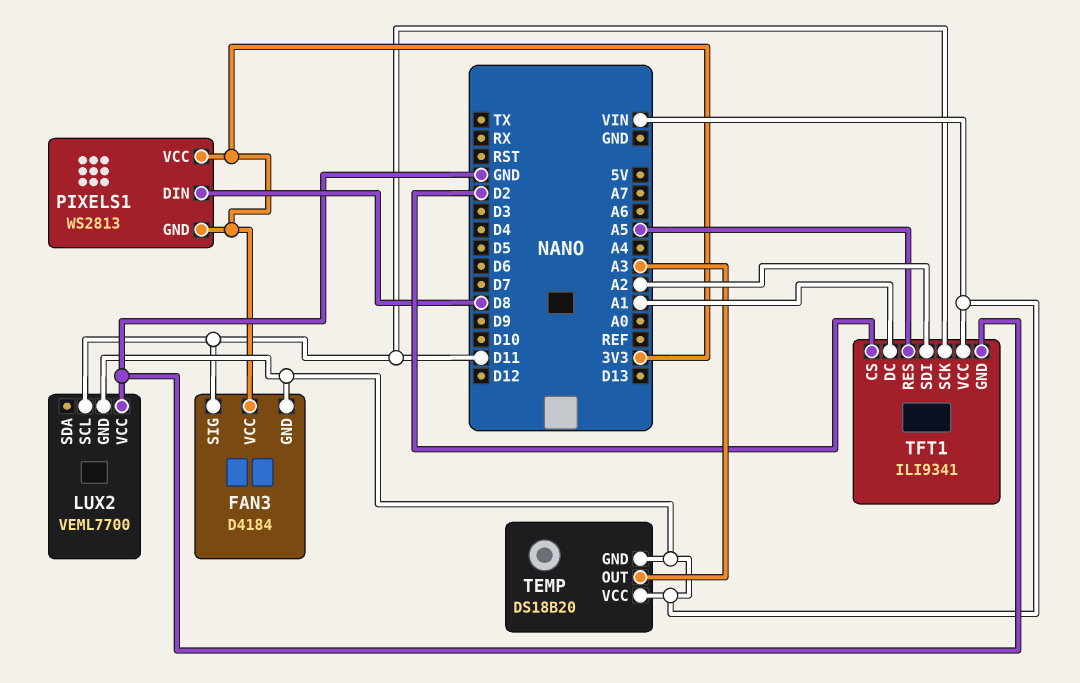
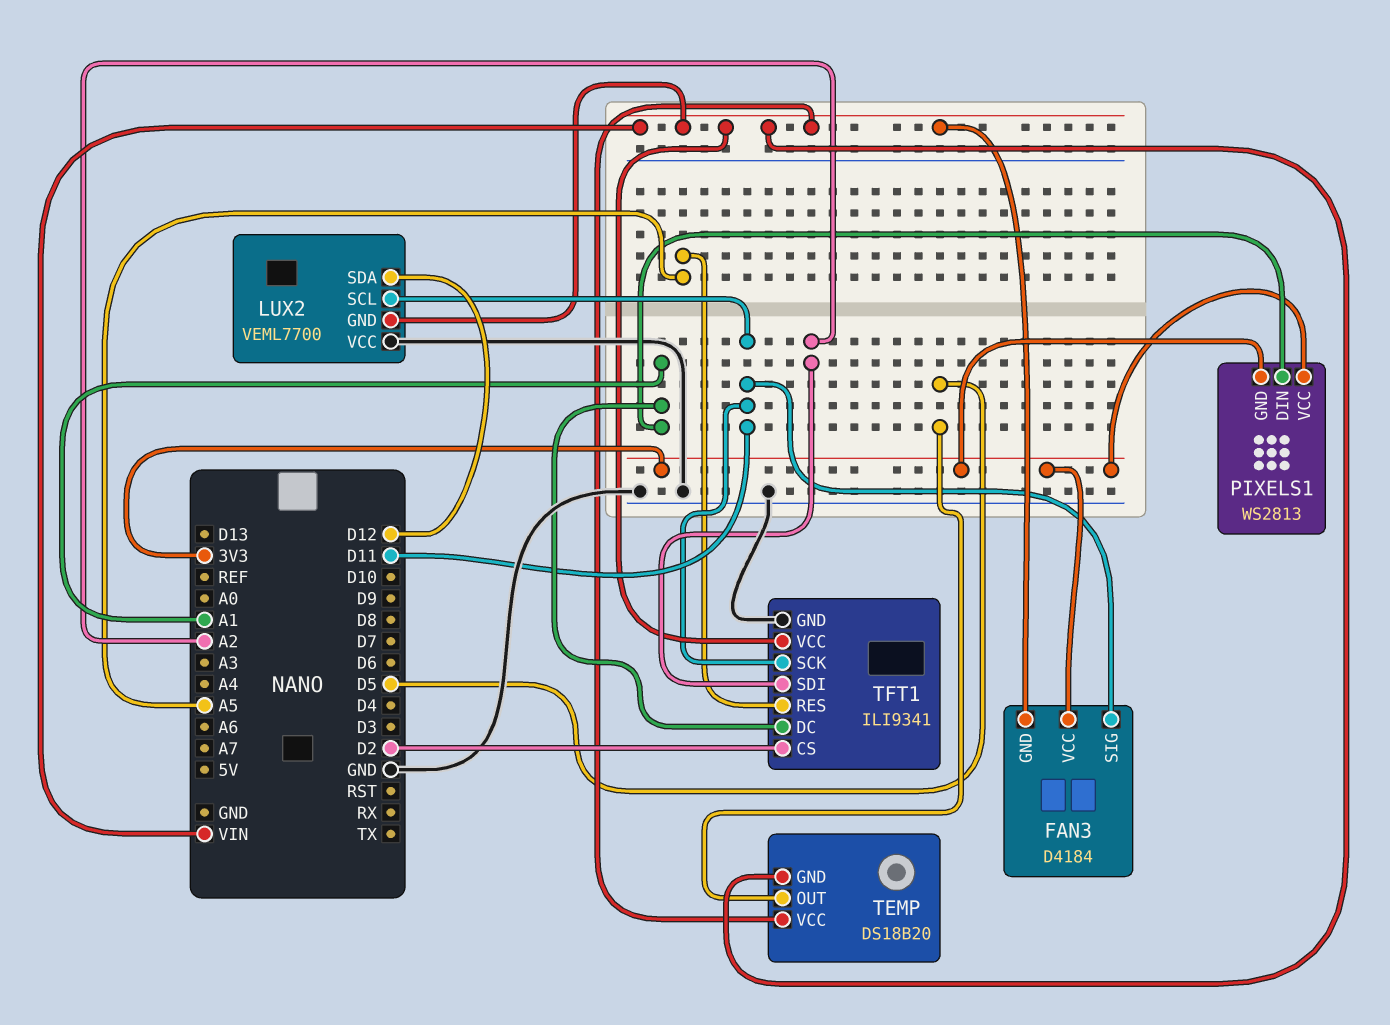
LUX2 pin SDA: none -> D12
PIXELS1 pin DIN: D8 -> A1
TEMP pin OUT: A3 -> D5

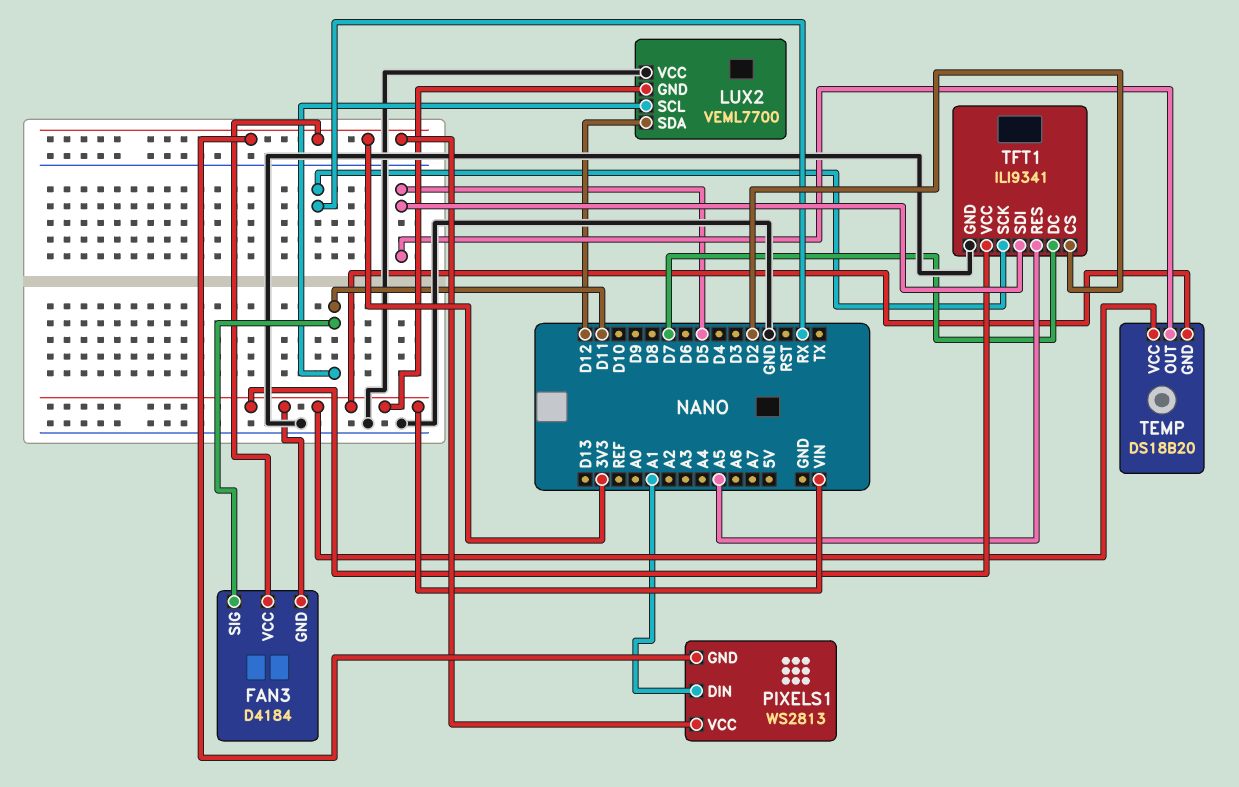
TFT1 pin DC: A1 -> D7
TFT1 pin SCK: D11 -> RX
TFT1 pin SDI: A2 -> D5

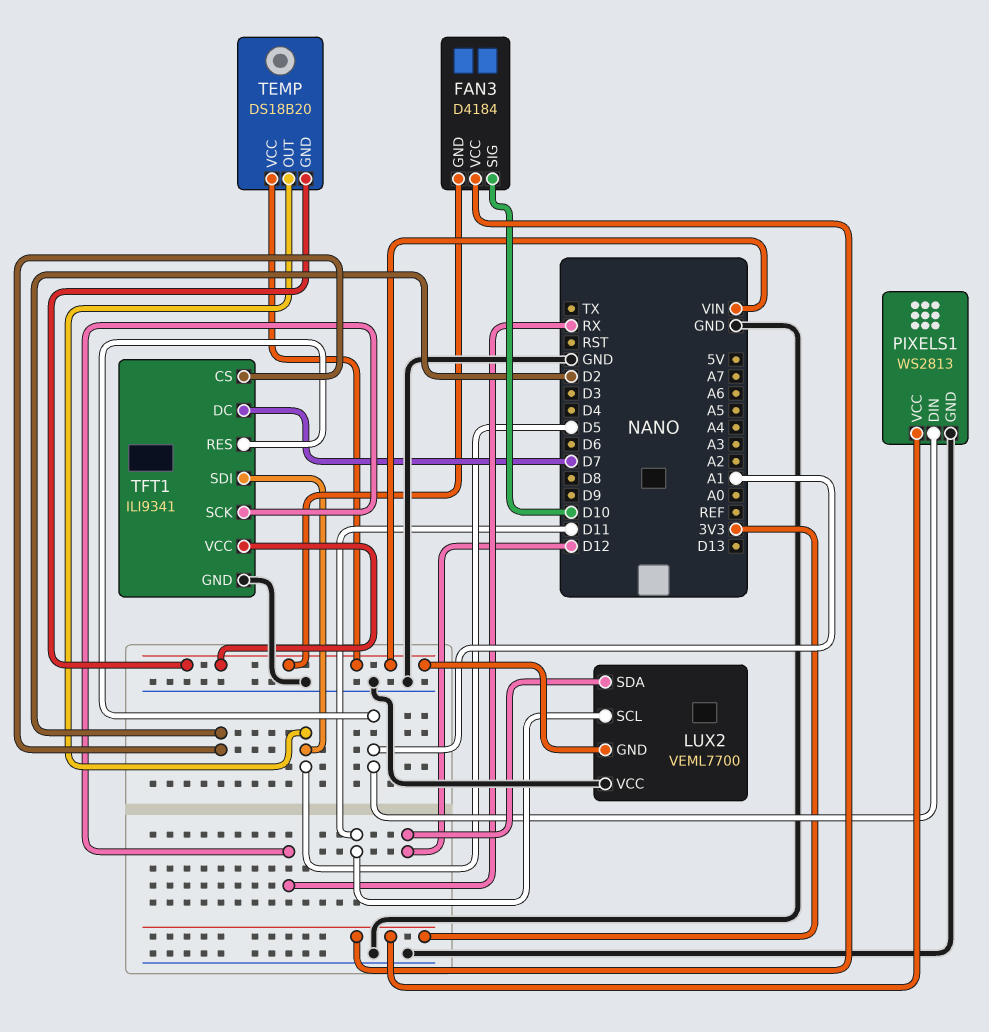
FAN3 pin SIG: D11 -> D10
PIXELS1 pin GND: 3V3 -> GND
TFT1 pin RES: A5 -> A1

